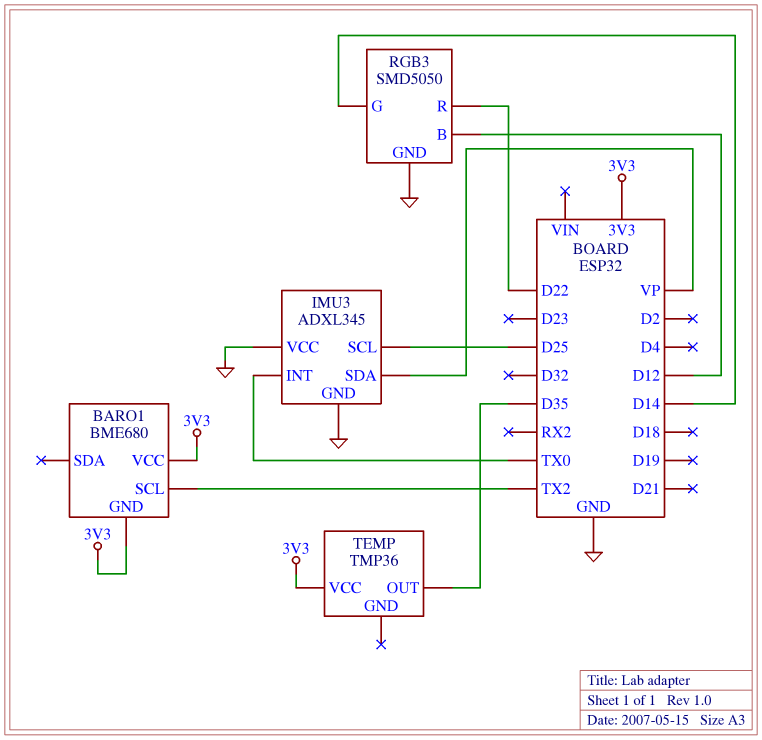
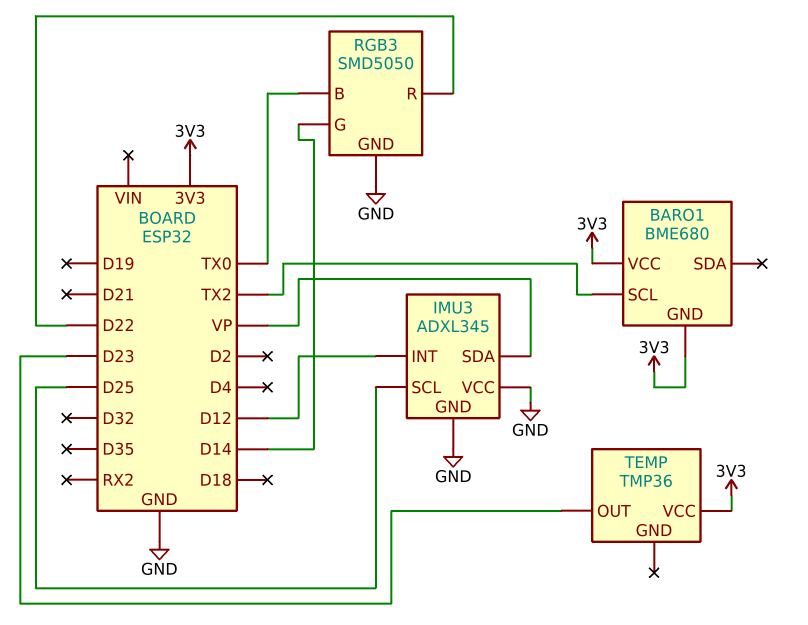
IMU3 pin INT: TX0 -> D12
RGB3 pin B: D12 -> TX0
TEMP pin OUT: D35 -> D23

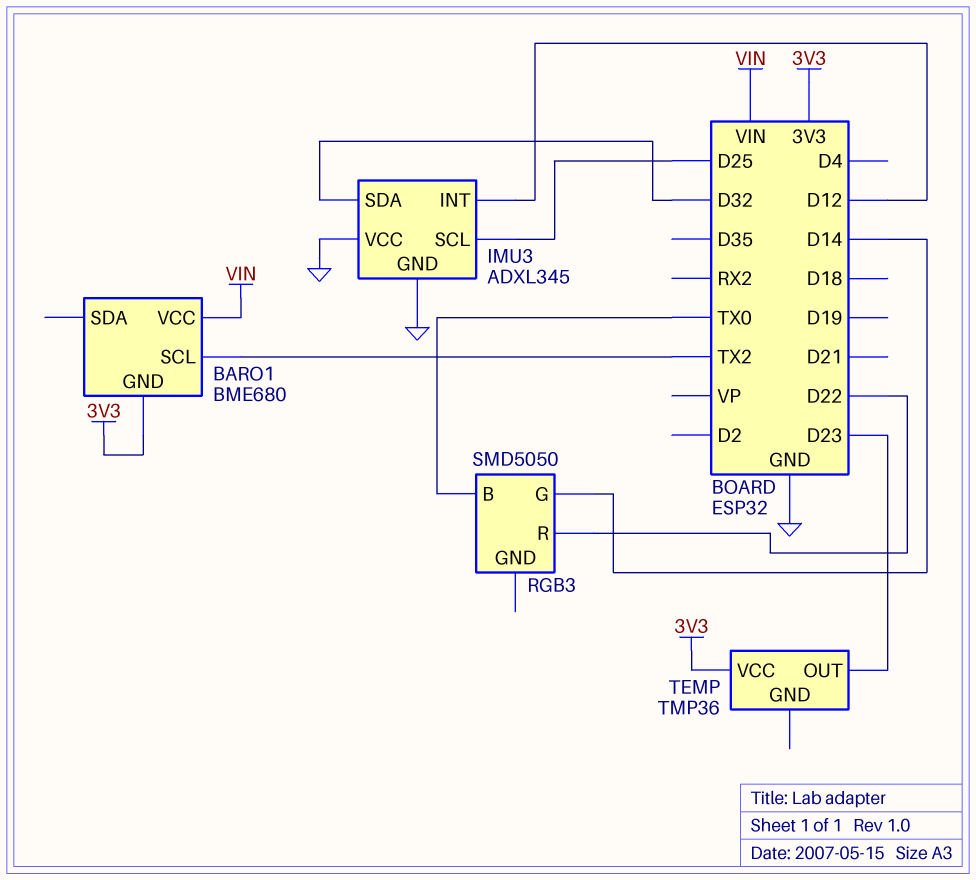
BARO1 pin VCC: 3V3 -> VIN
IMU3 pin SDA: VP -> D32
RGB3 pin GND: GND -> none

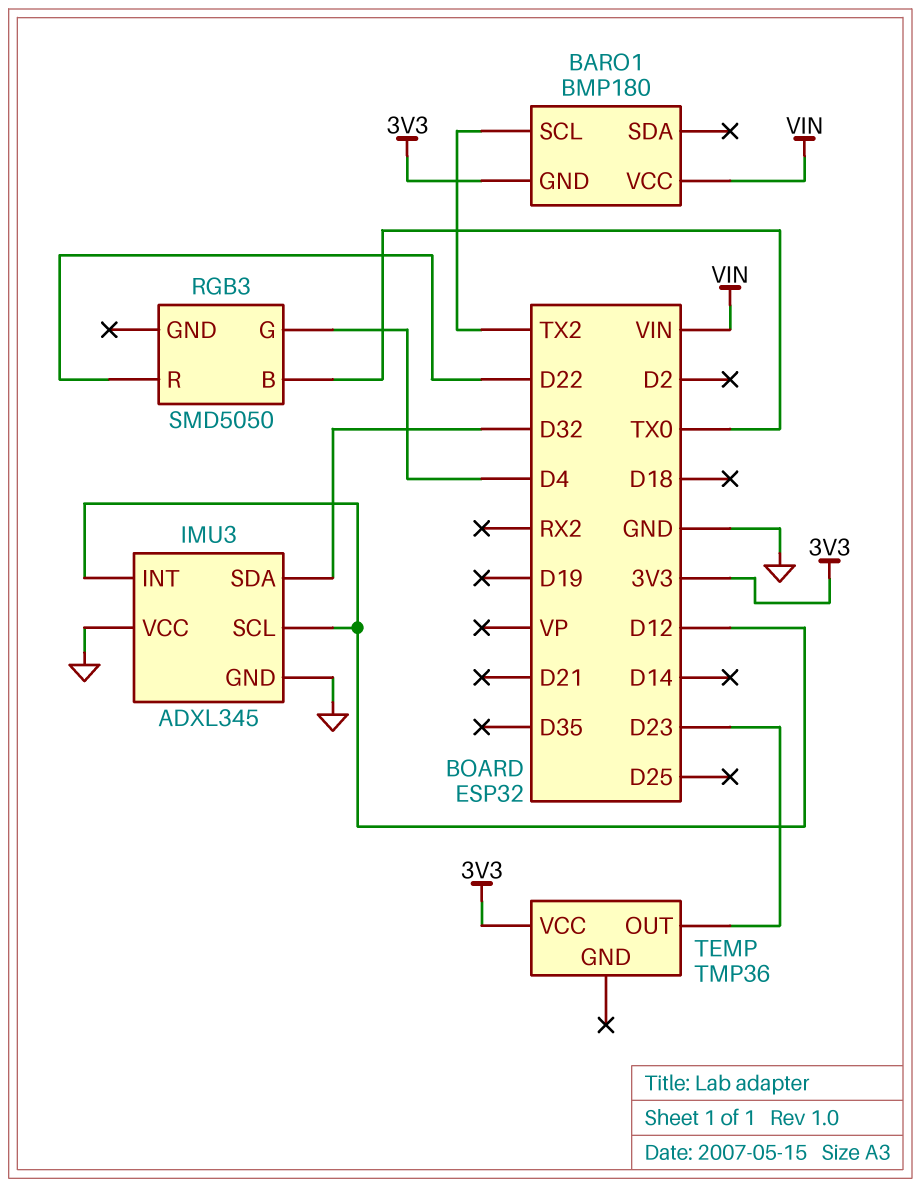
BARO1: BME680 -> BMP180
IMU3 pin SCL: D25 -> D12
RGB3 pin G: D14 -> D4

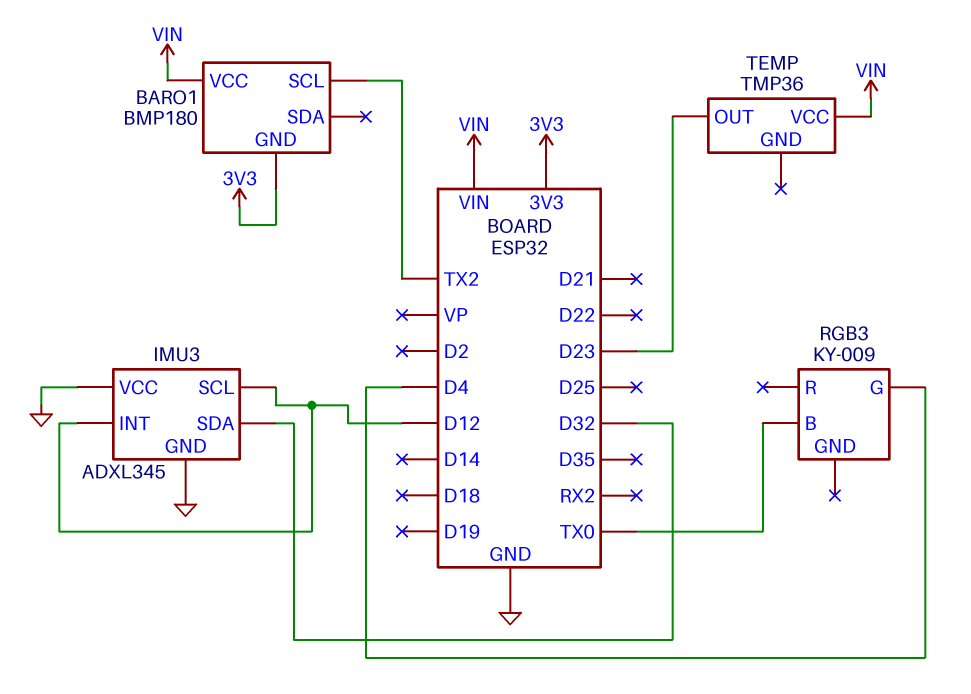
RGB3: SMD5050 -> KY-009
RGB3 pin R: D22 -> none
TEMP pin VCC: 3V3 -> VIN

